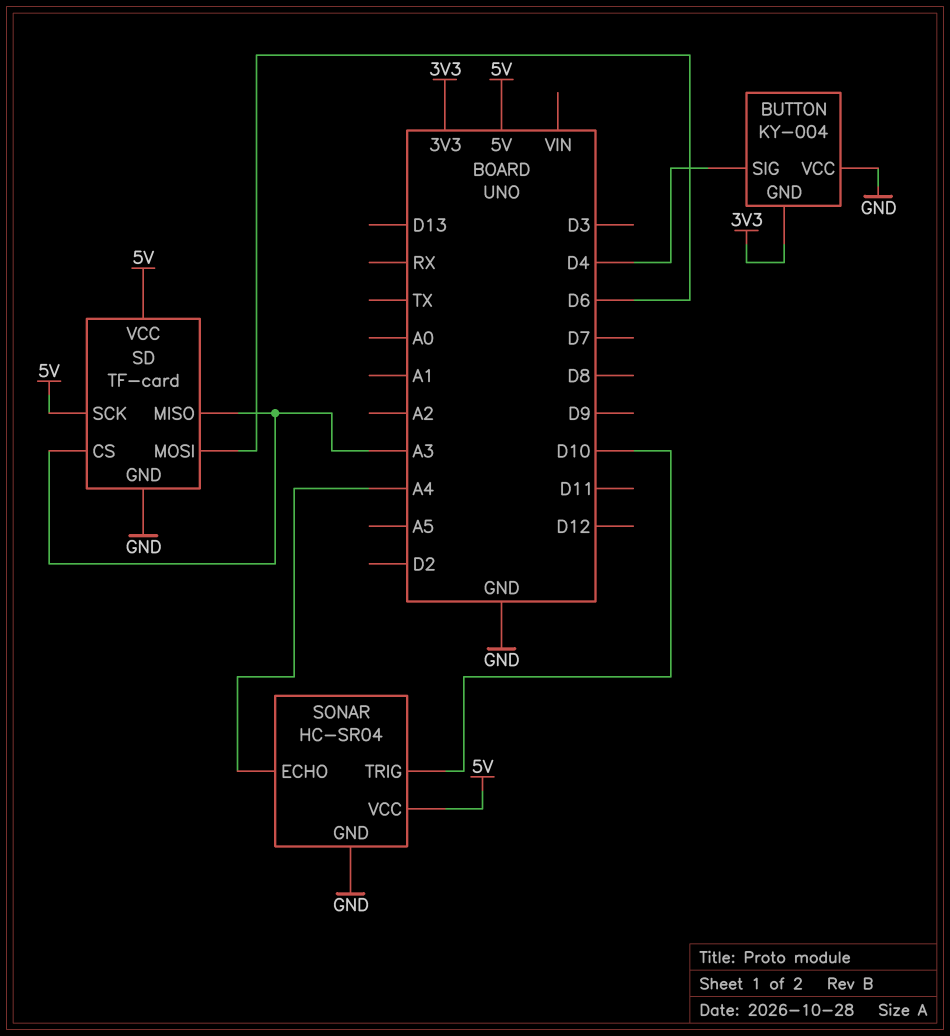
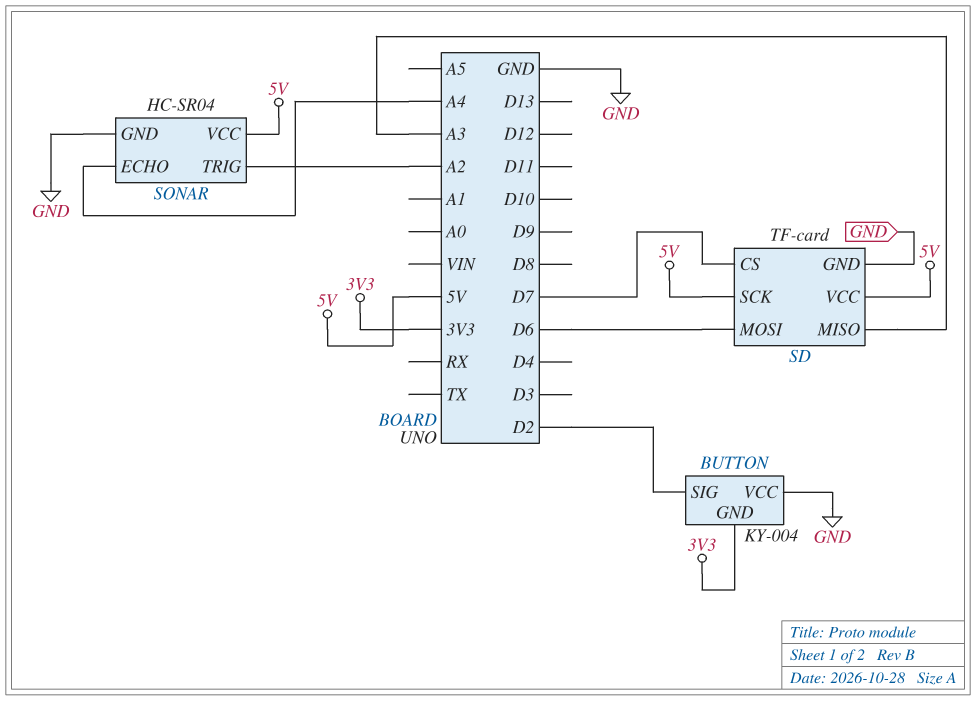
BUTTON pin SIG: D4 -> D2
SD pin CS: A3 -> D7
SONAR pin TRIG: D10 -> A2

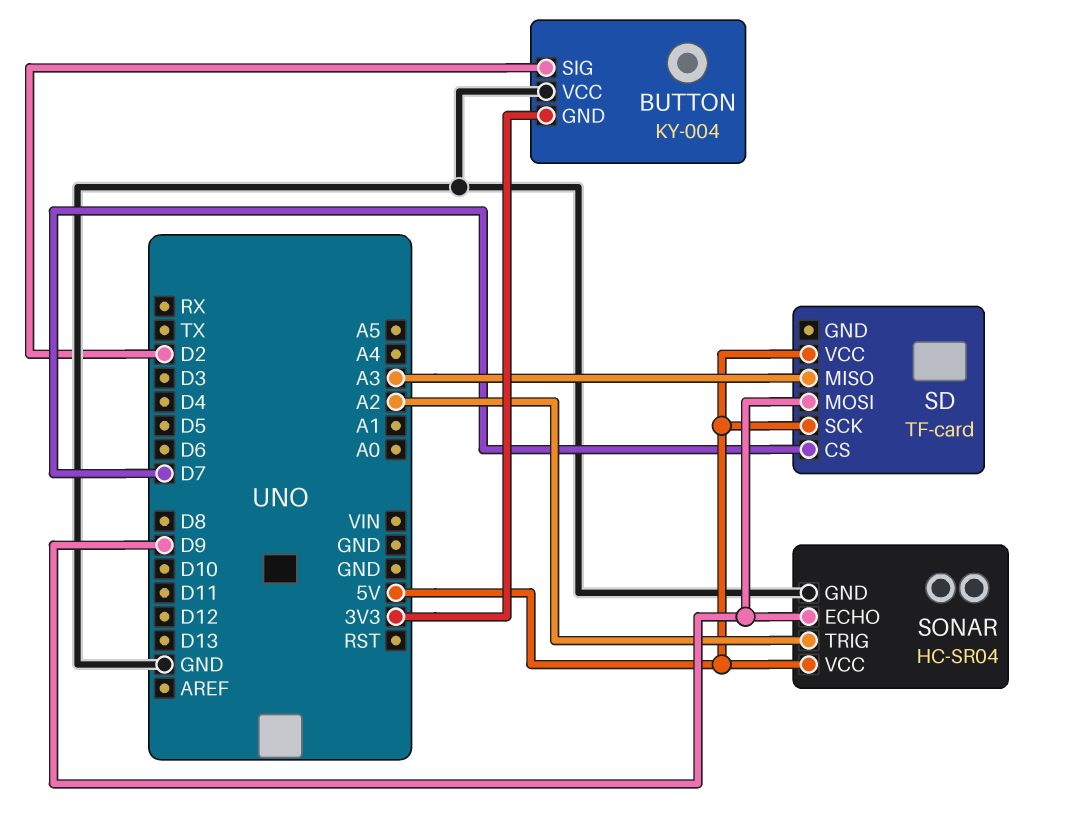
SD pin GND: GND -> none
SD pin MOSI: D6 -> D9
SONAR pin ECHO: A4 -> D9

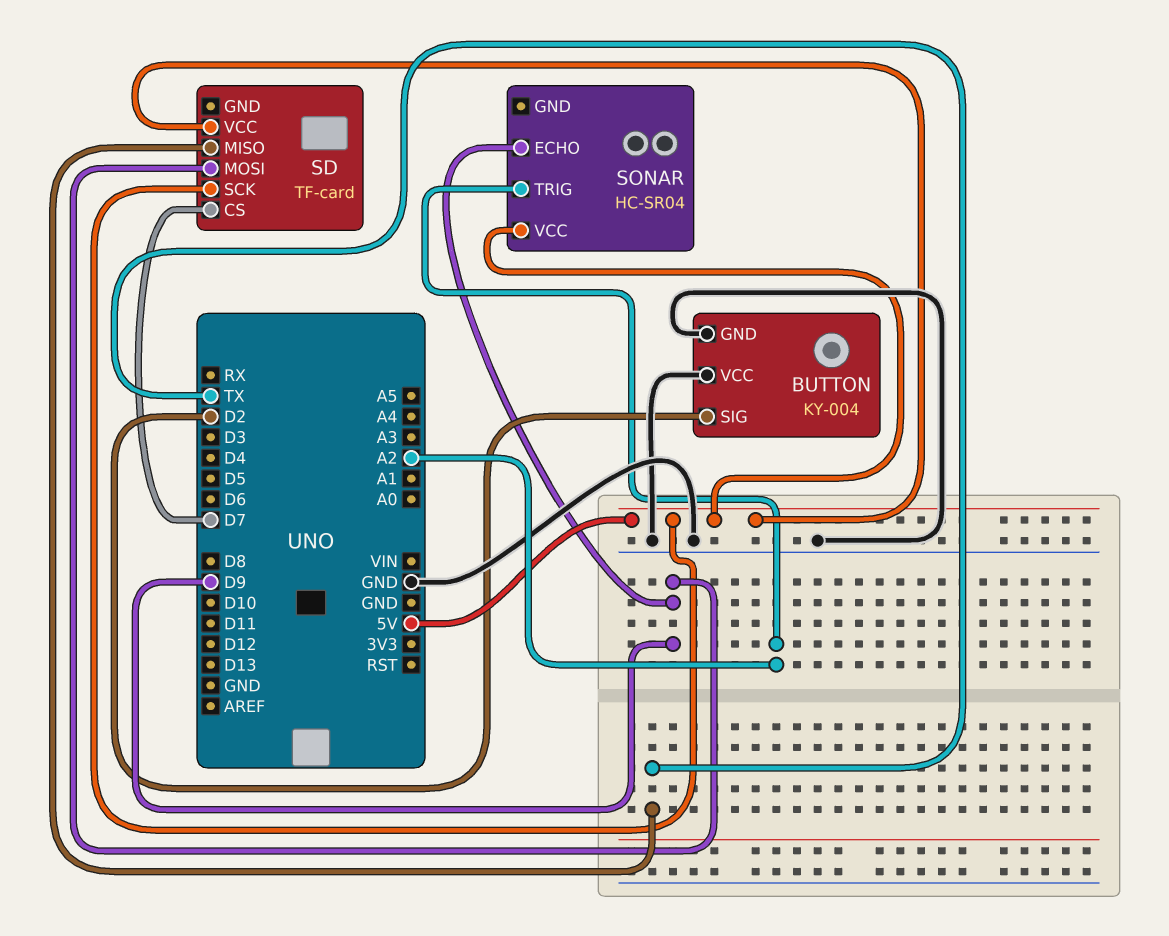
BUTTON pin GND: 3V3 -> GND
SD pin MISO: A3 -> TX
SONAR pin GND: GND -> none

